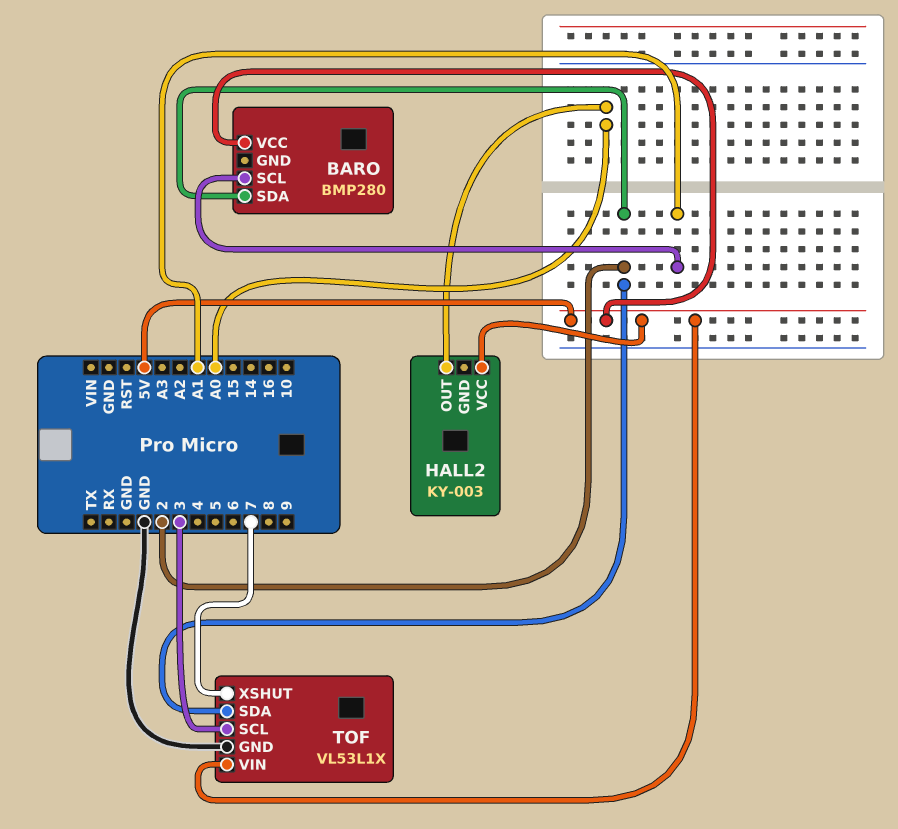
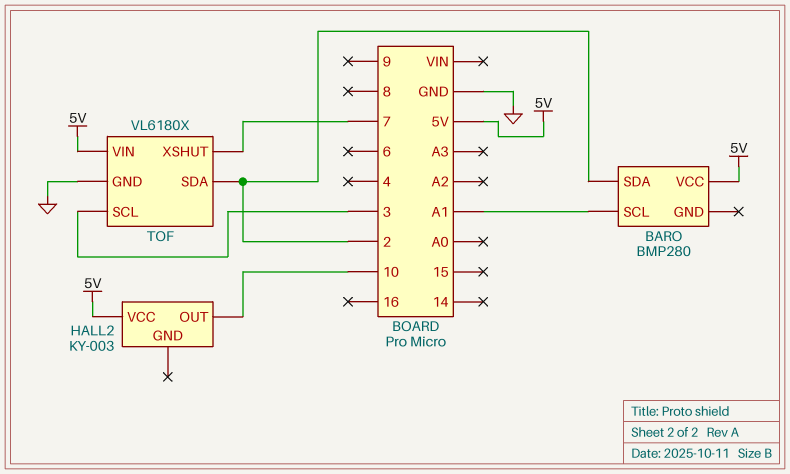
HALL2 pin OUT: A0 -> 10
TOF: VL53L1X -> VL6180X

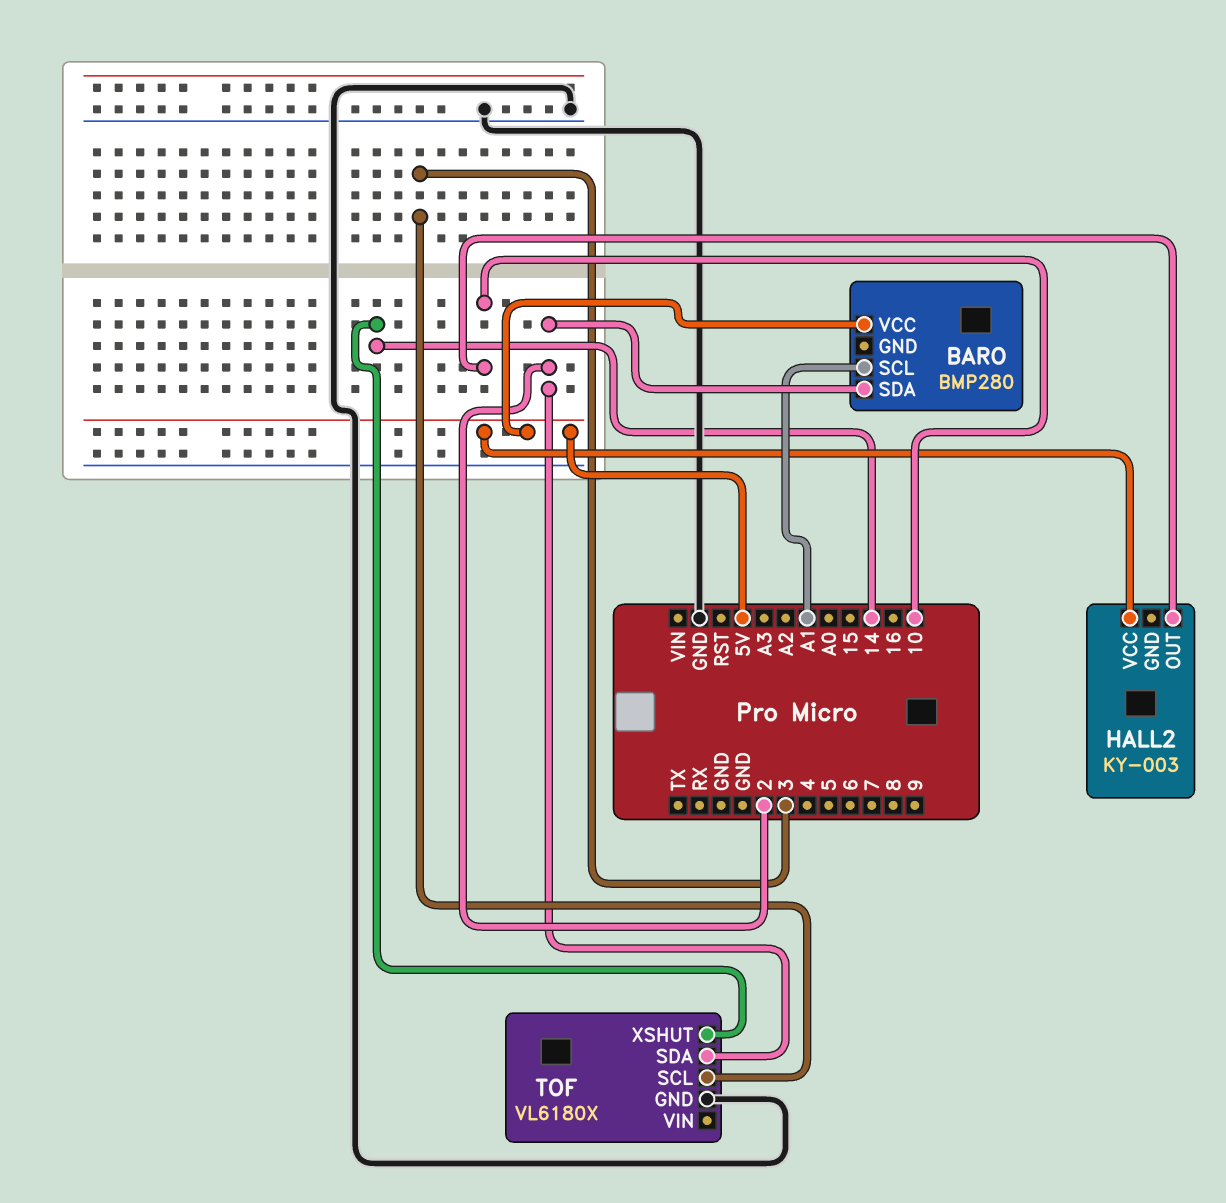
TOF pin VIN: 5V -> none
TOF pin XSHUT: 7 -> 14

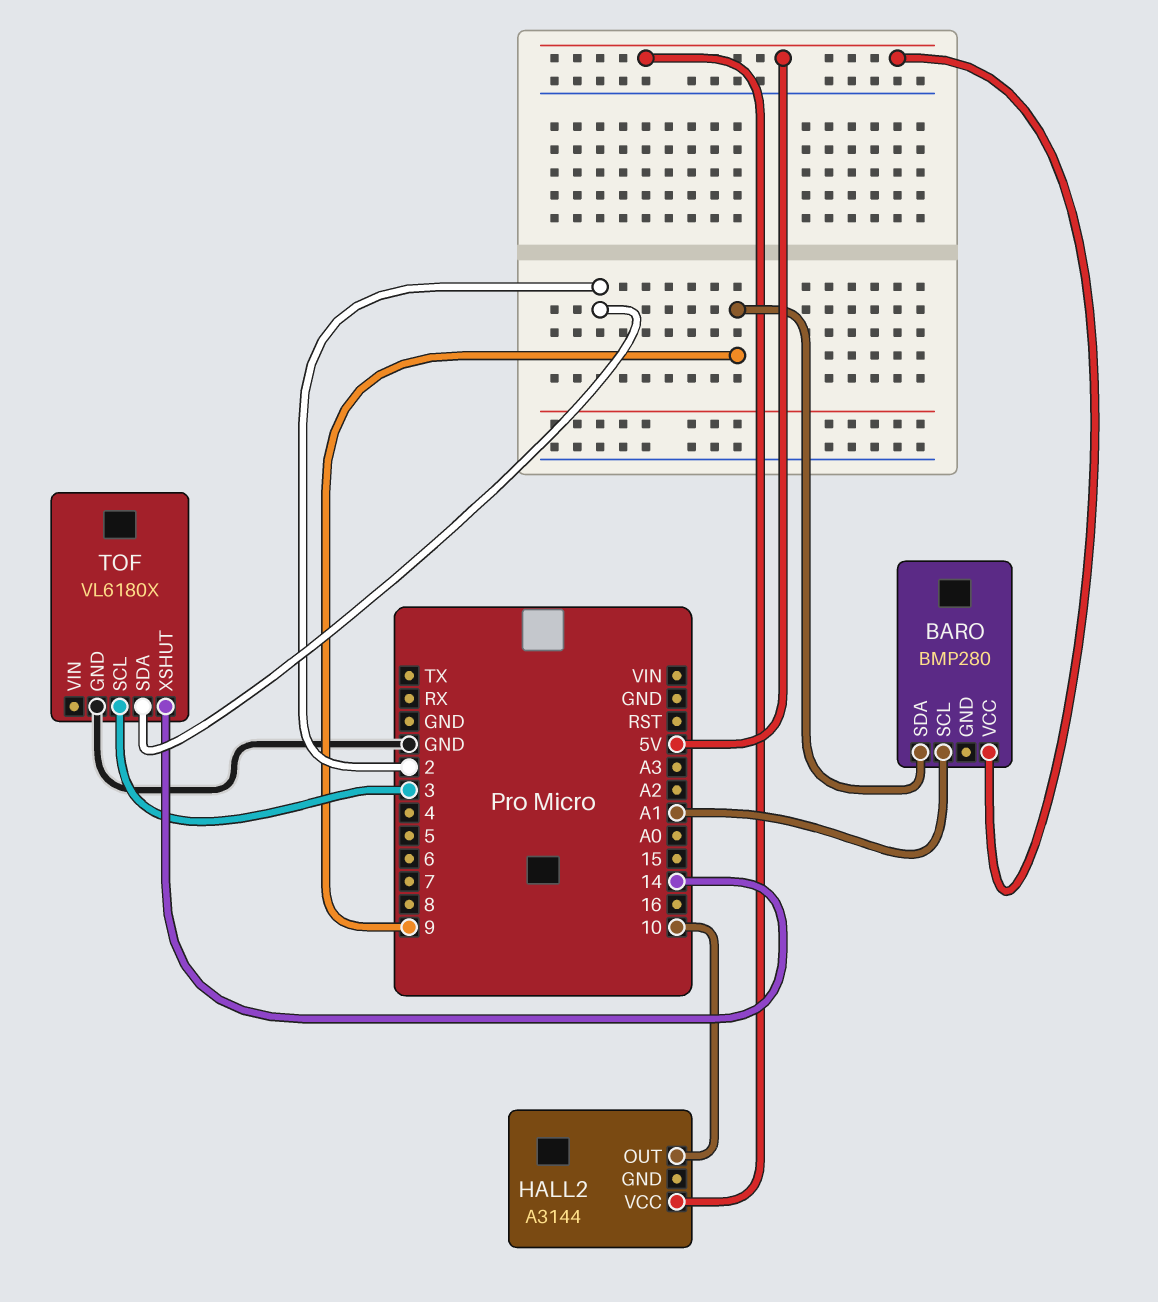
BARO pin SDA: 2 -> 9
HALL2: KY-003 -> A3144

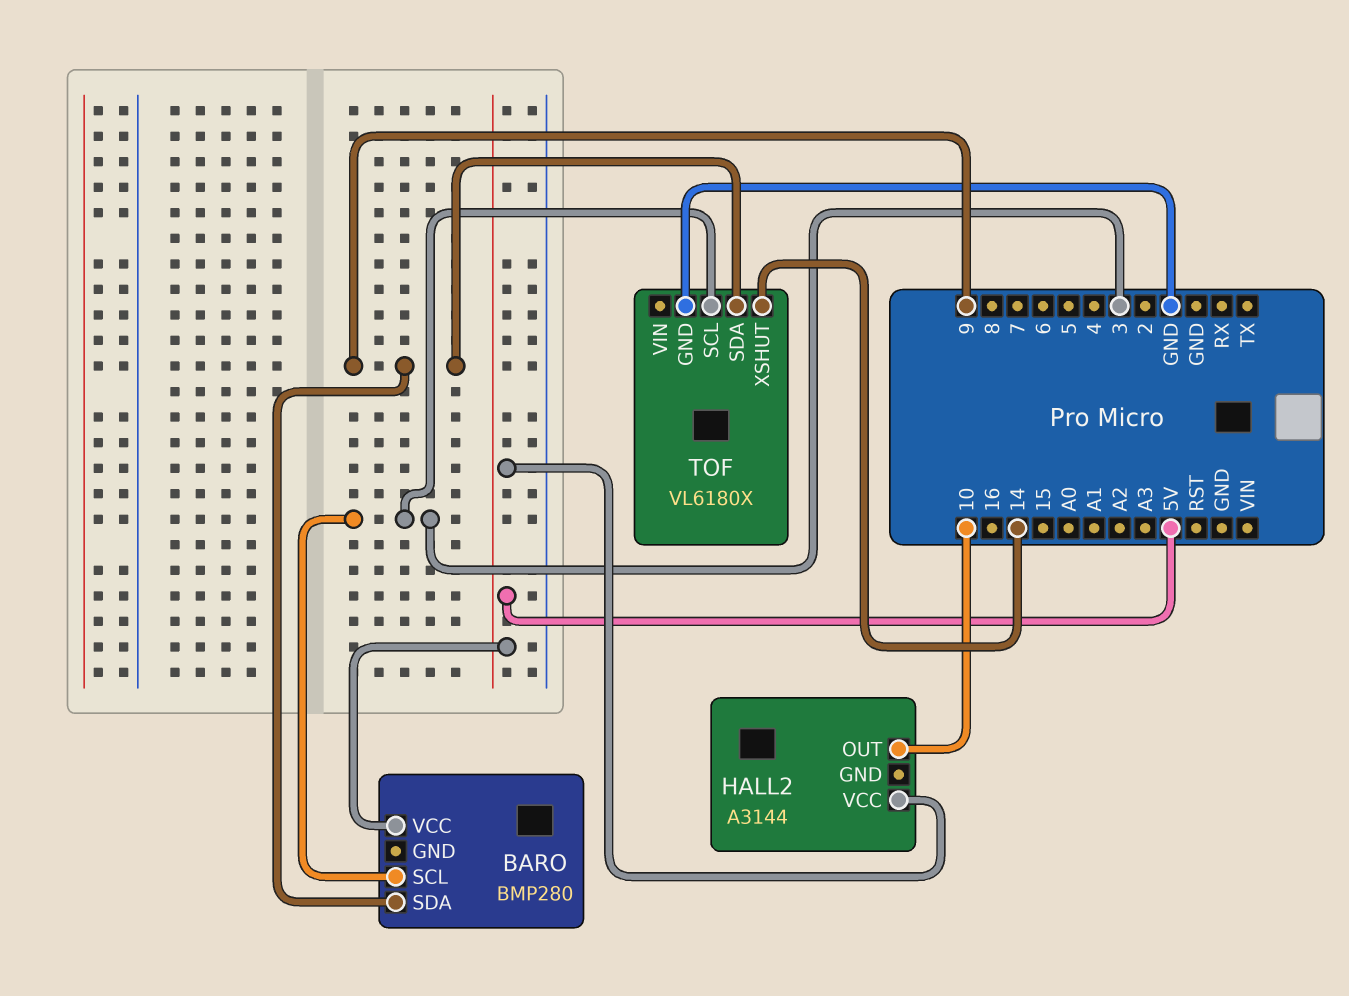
BARO pin SCL: A1 -> 3
TOF pin SDA: 2 -> 9

